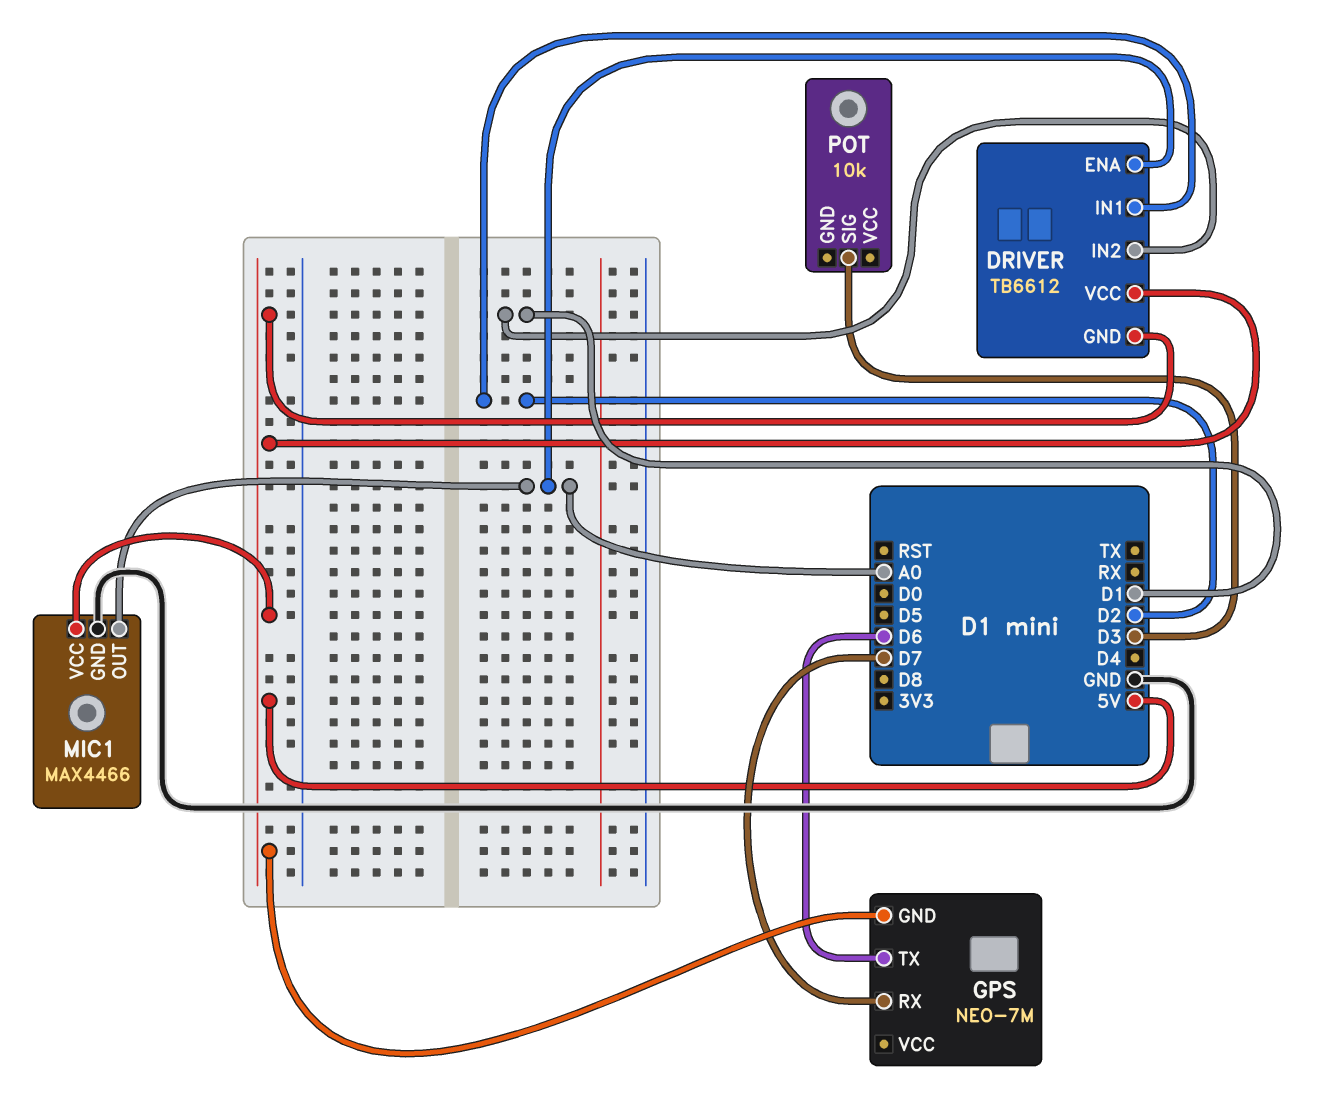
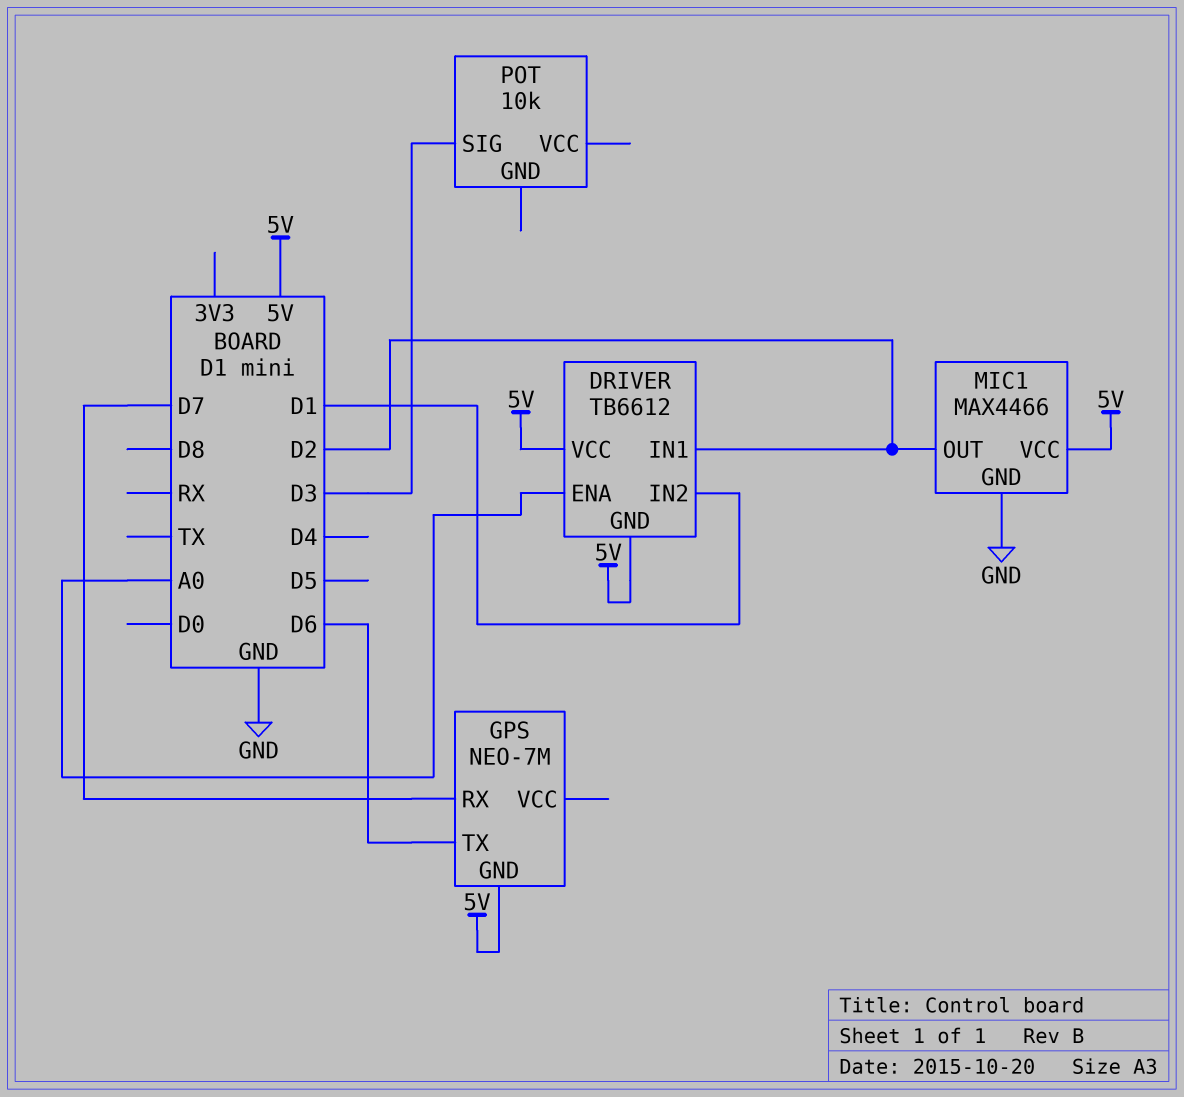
MIC1 pin OUT: A0 -> D2

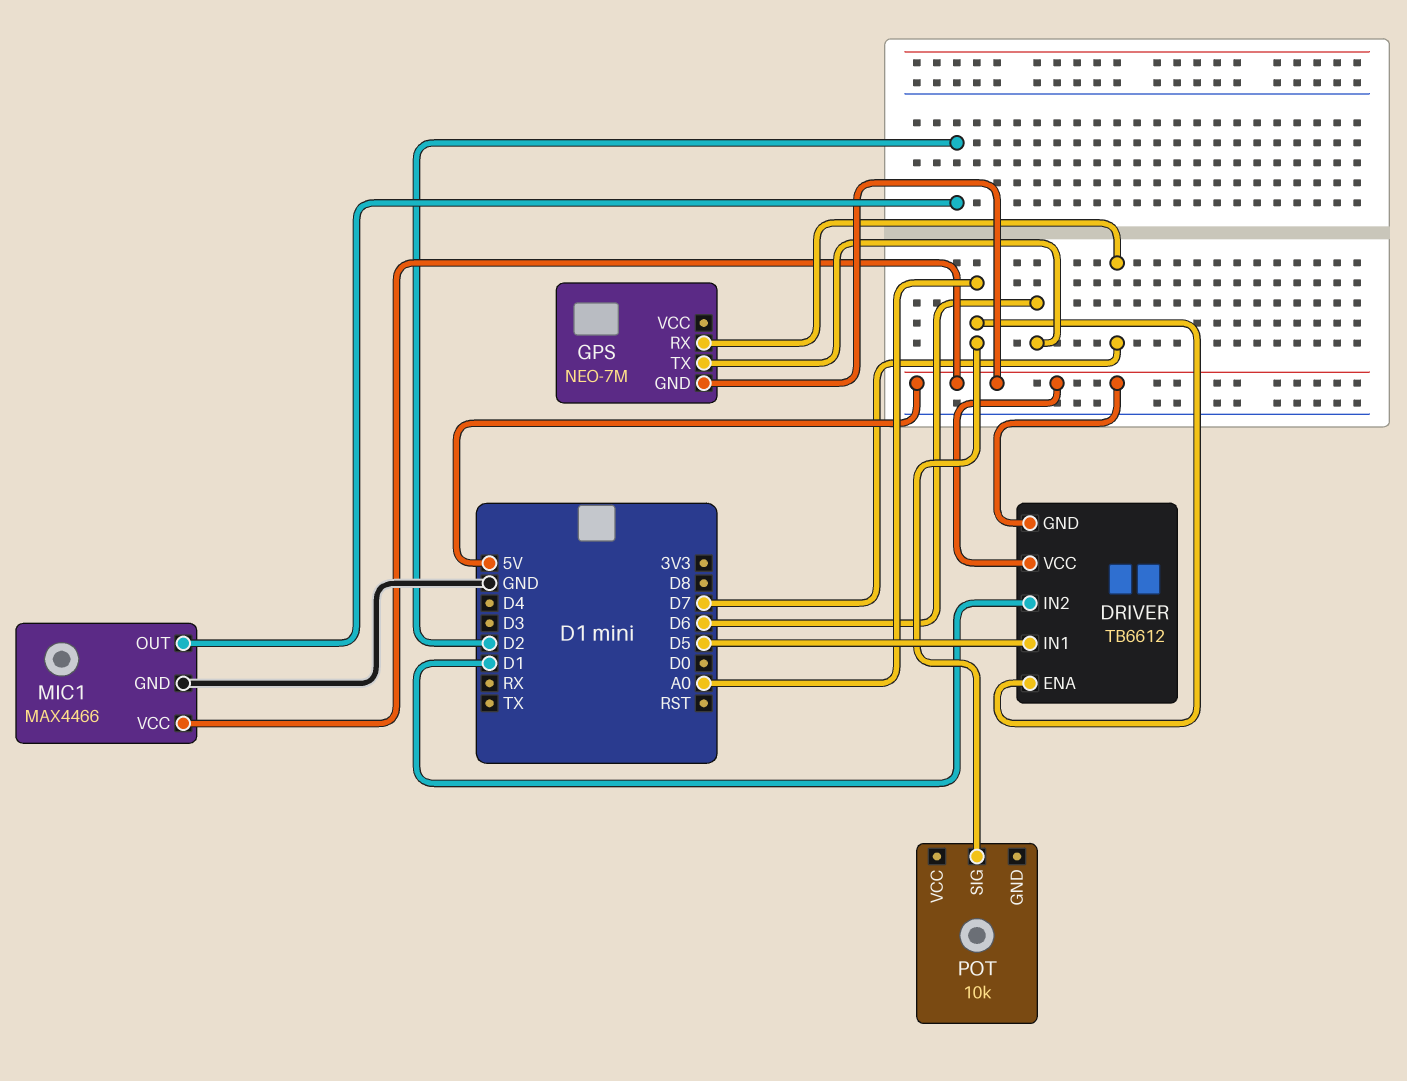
DRIVER pin IN1: D2 -> D5
POT pin SIG: D3 -> A0

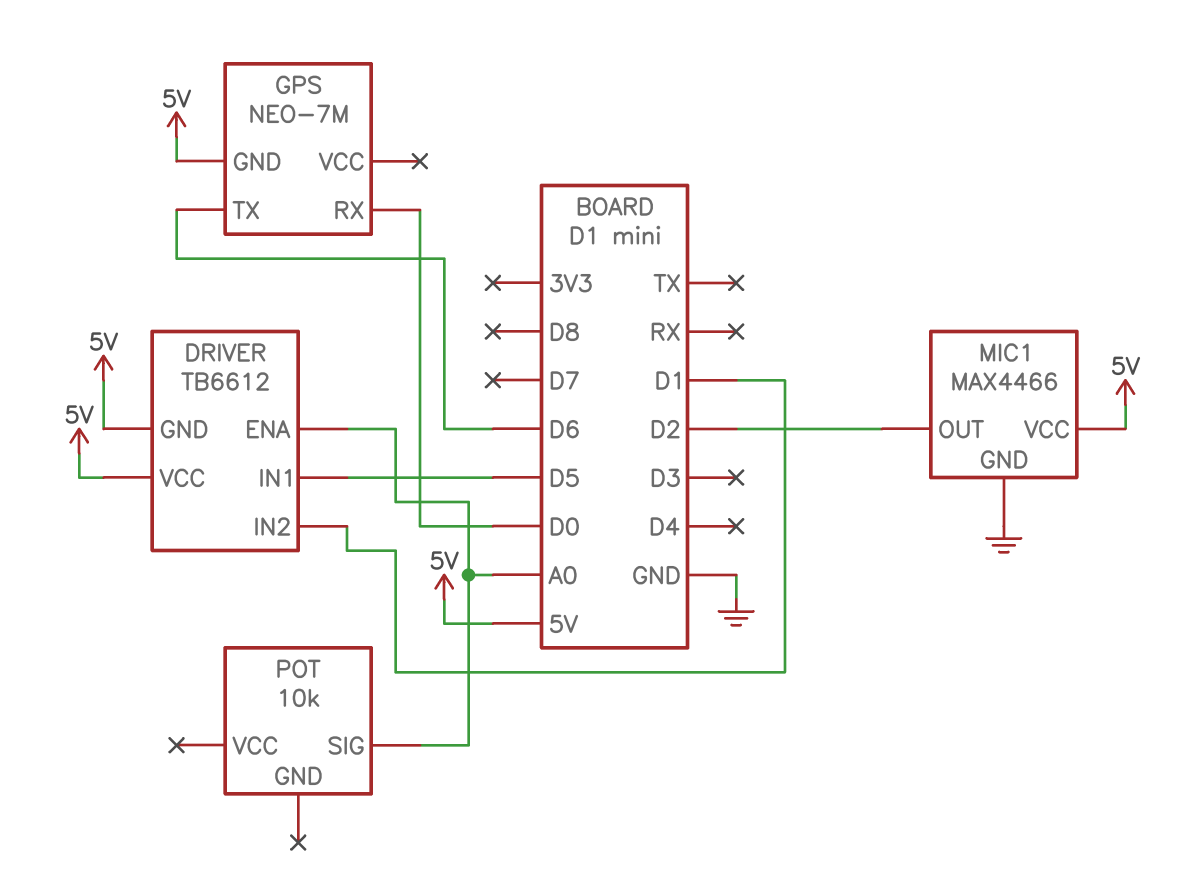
GPS pin RX: D7 -> D0

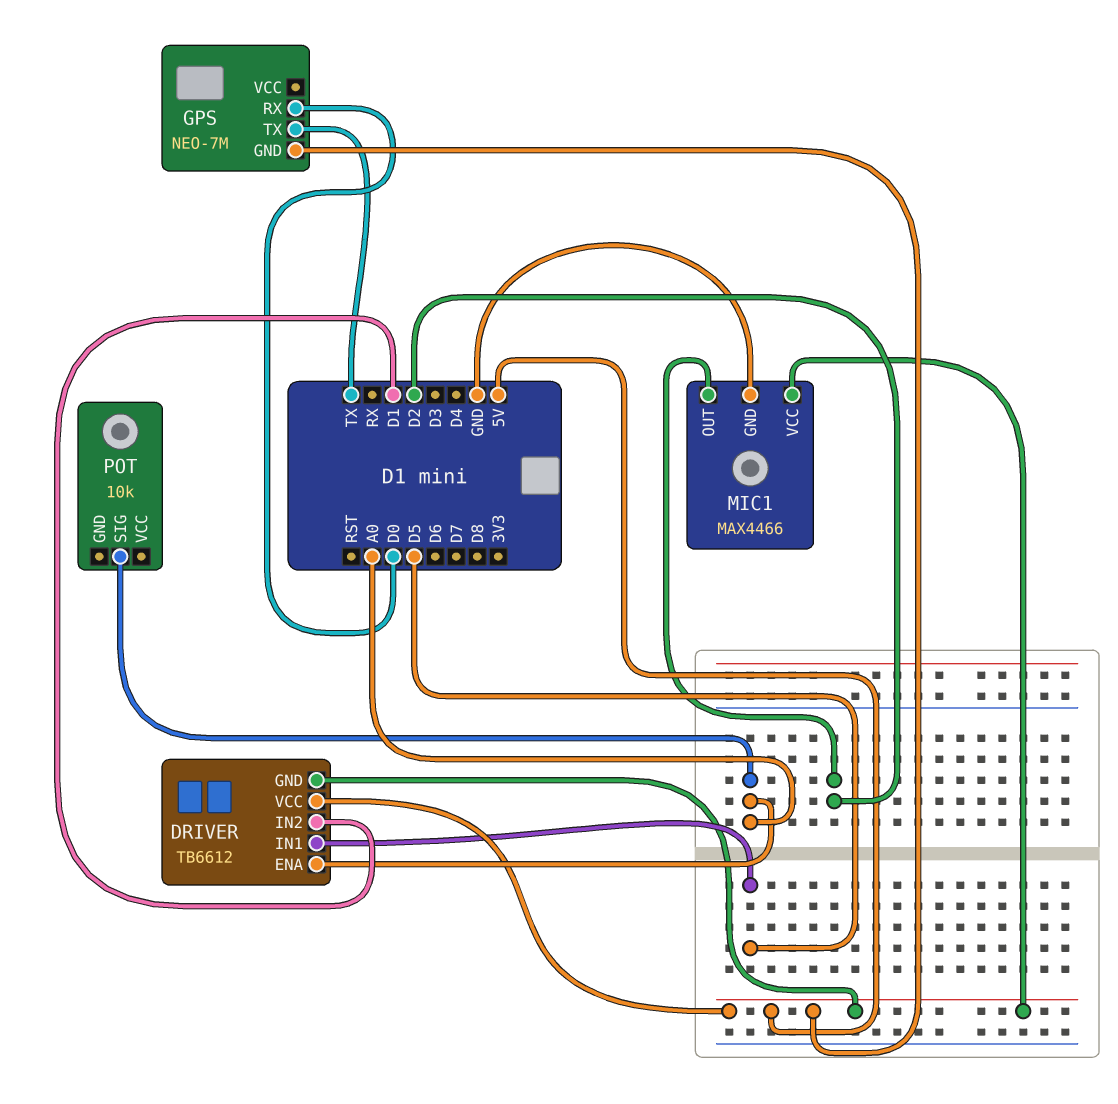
GPS pin TX: D6 -> TX

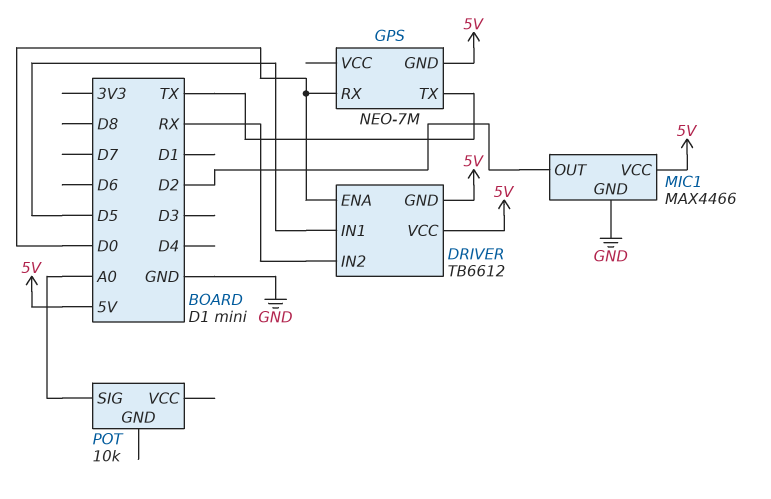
DRIVER pin ENA: A0 -> D0
DRIVER pin IN2: D1 -> RX

